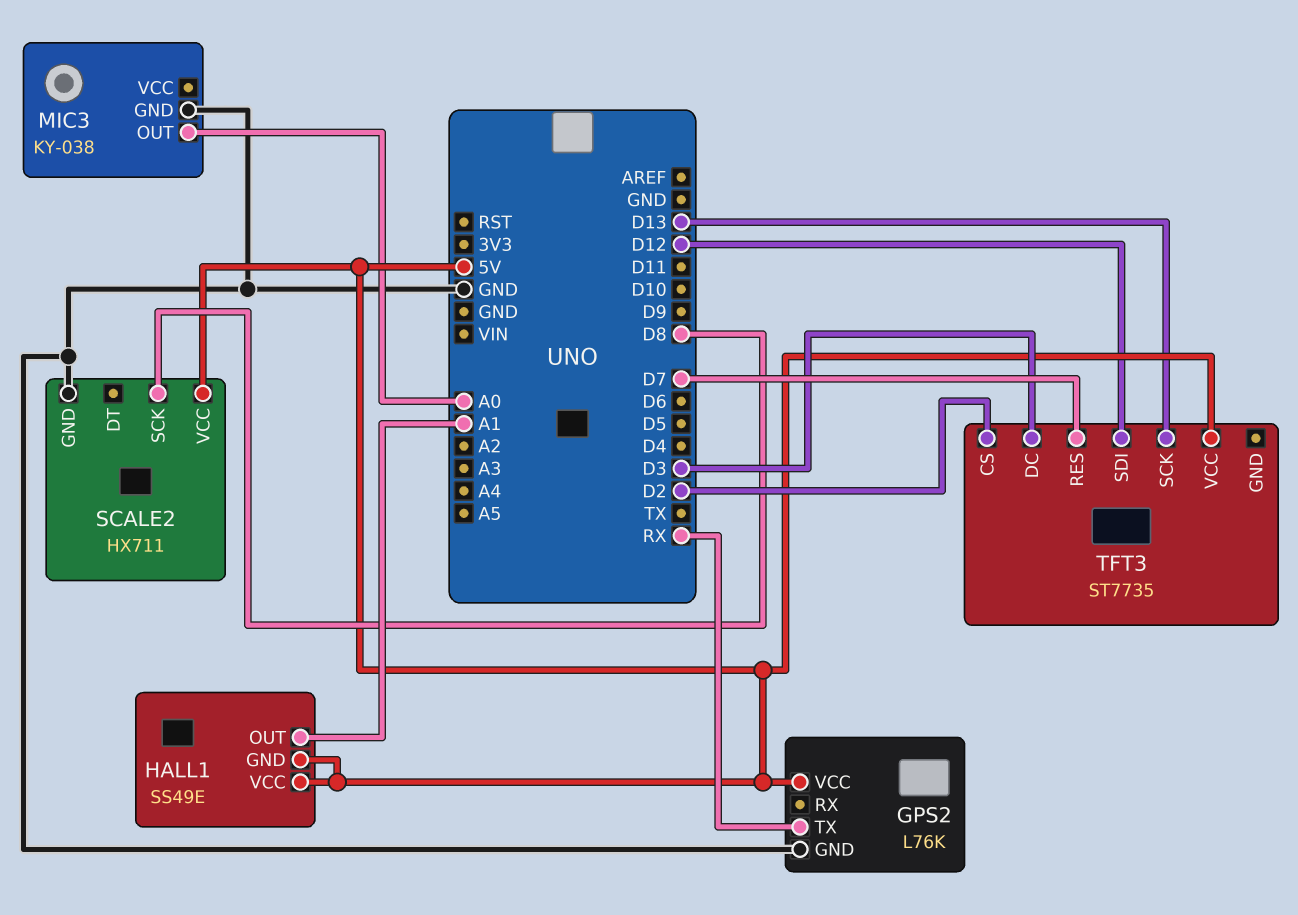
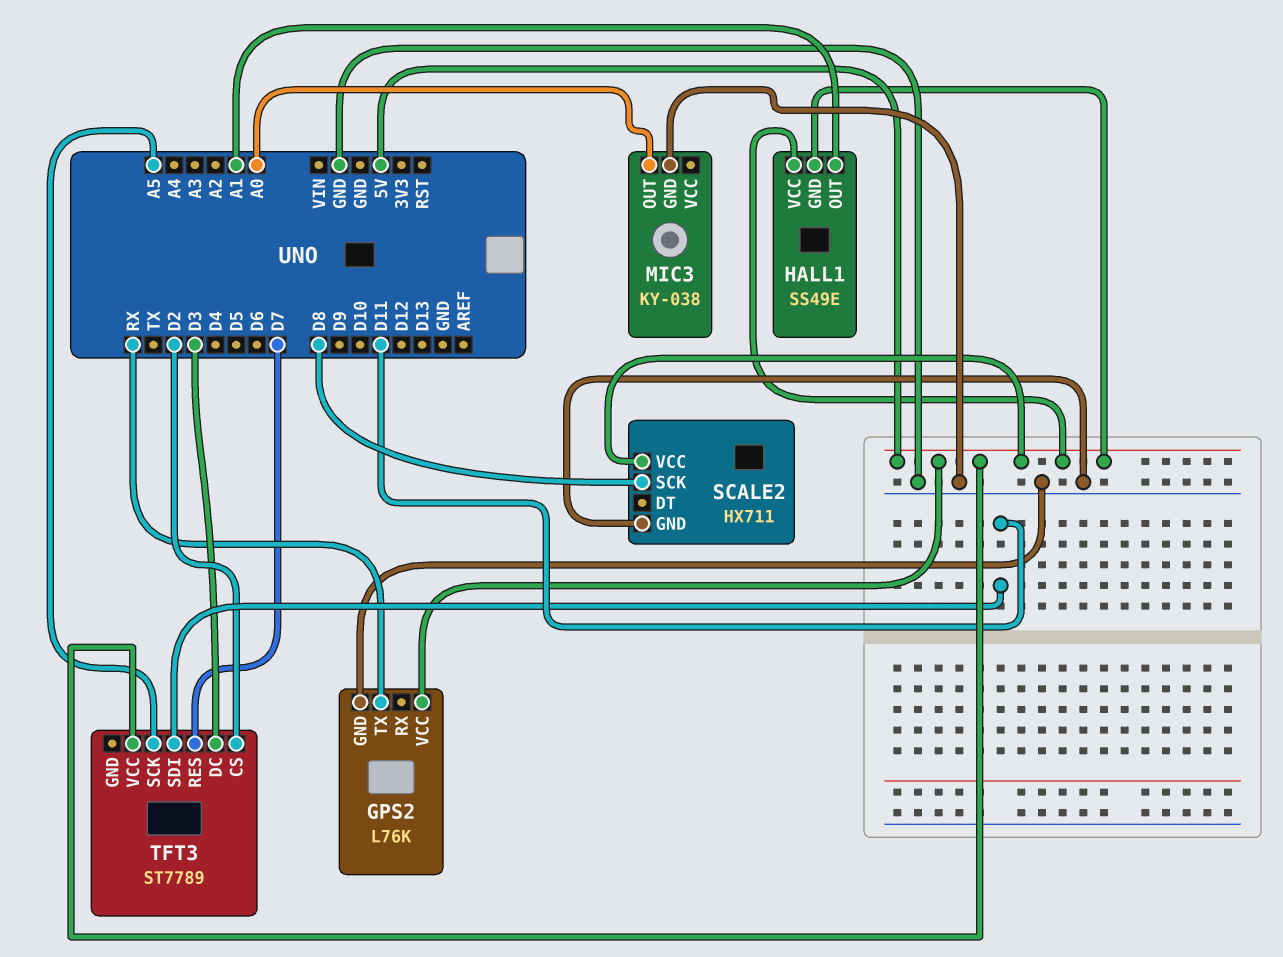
TFT3: ST7735 -> ST7789
TFT3 pin SCK: D13 -> A5
TFT3 pin SDI: D12 -> D11

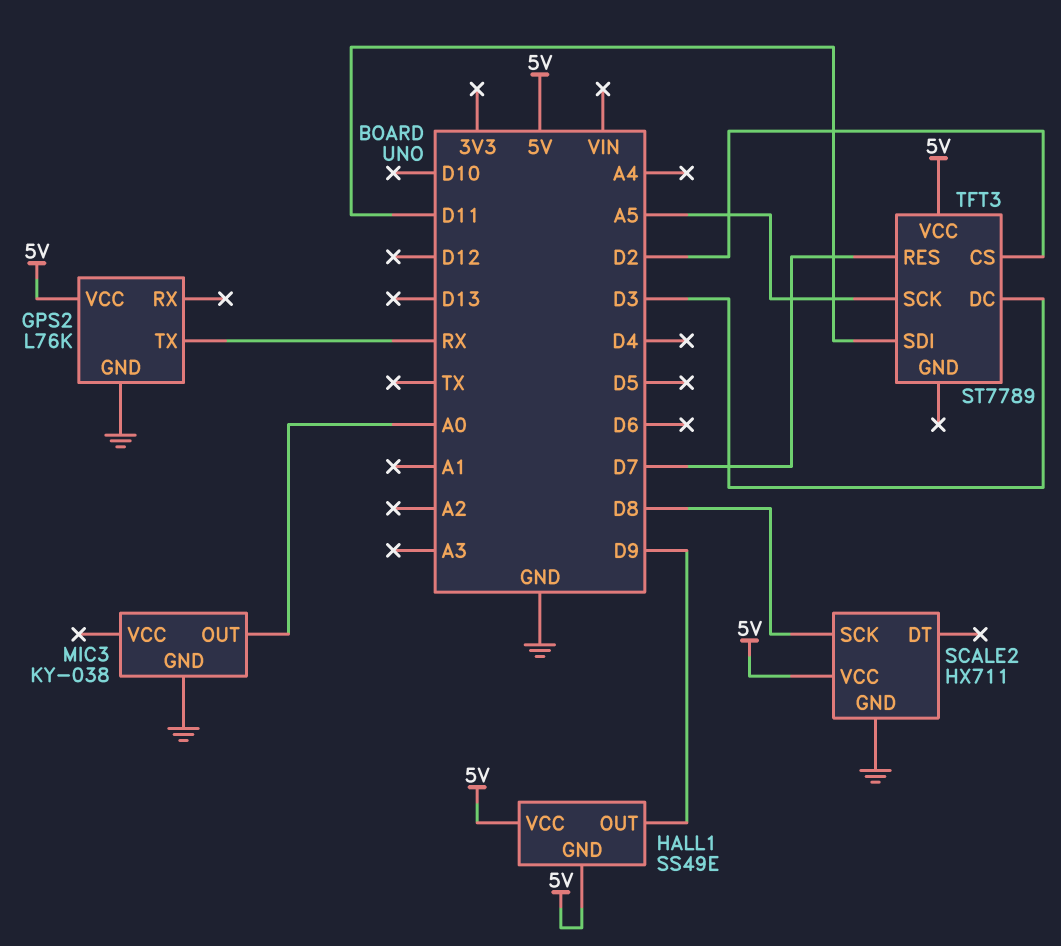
HALL1 pin OUT: A1 -> D9

